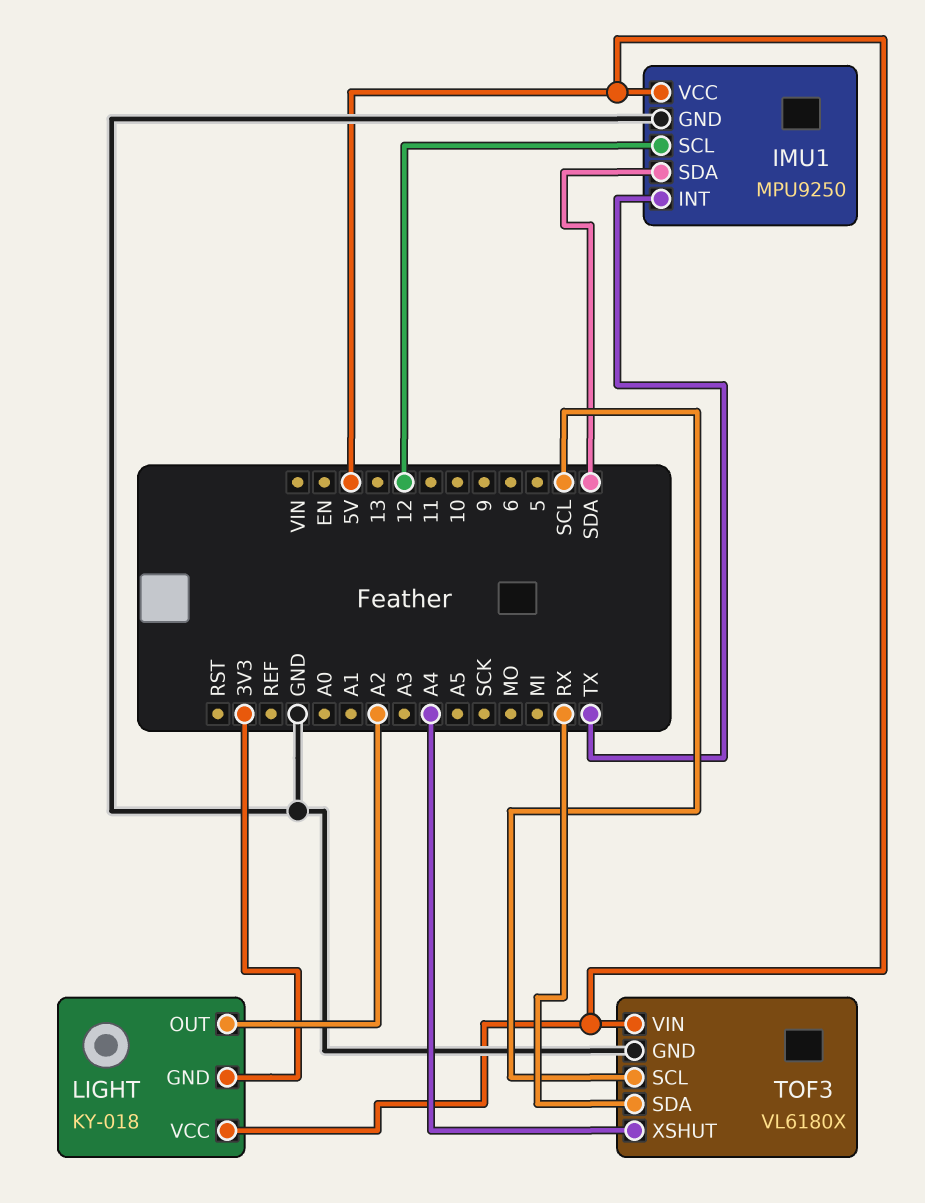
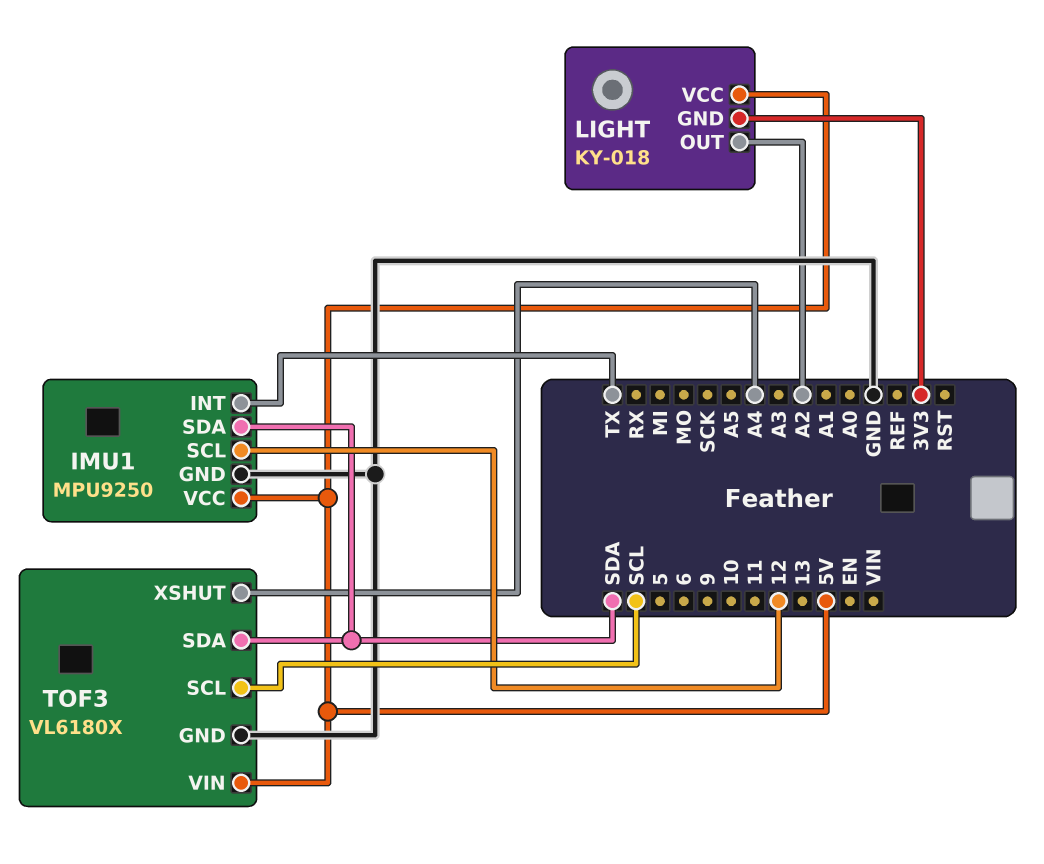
TOF3 pin SDA: RX -> SDA

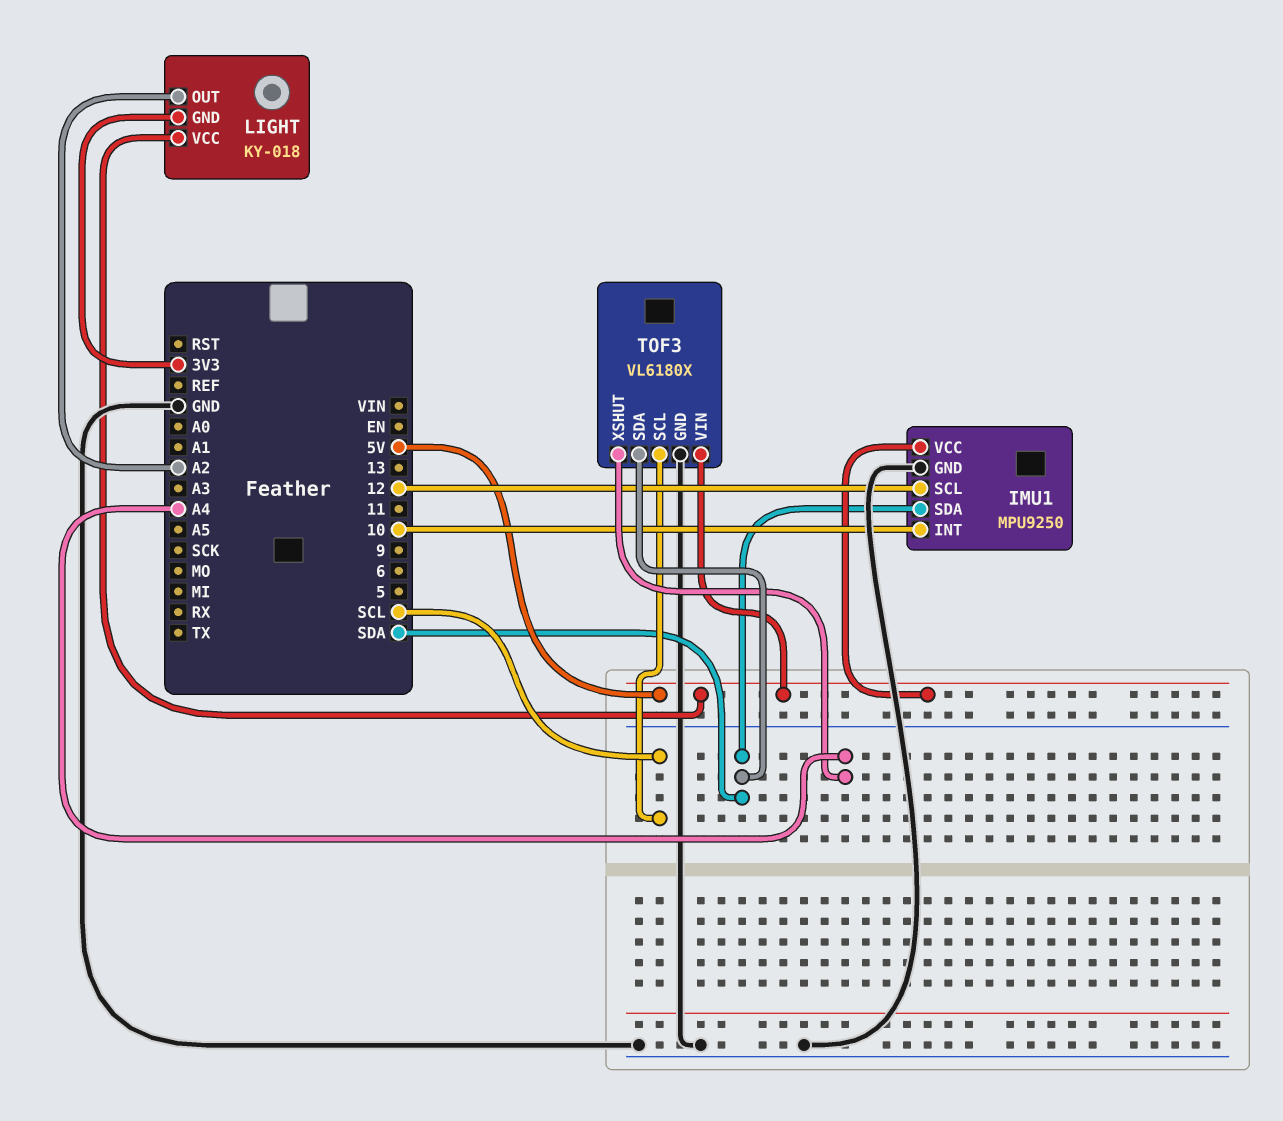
IMU1 pin INT: TX -> 10

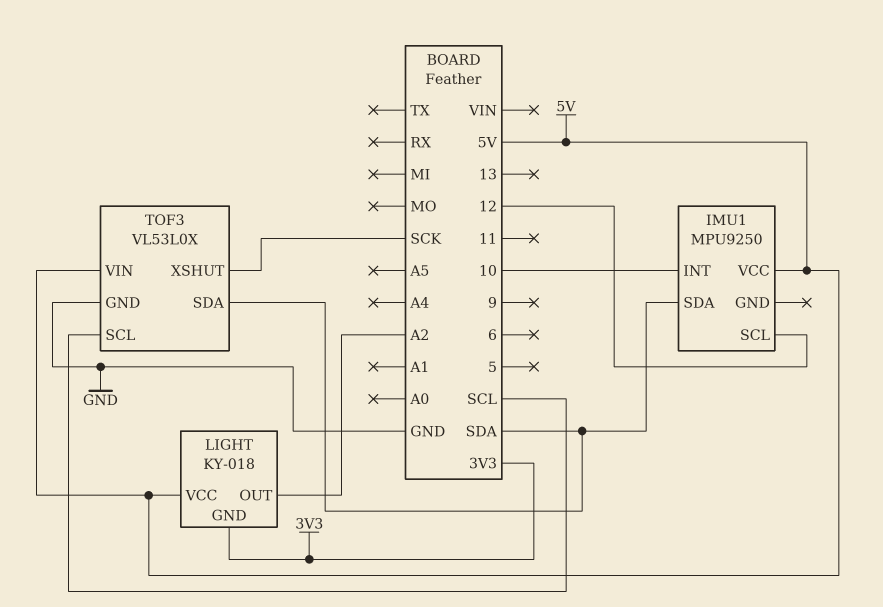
IMU1 pin GND: GND -> none
TOF3: VL6180X -> VL53L0X
TOF3 pin XSHUT: A4 -> SCK

